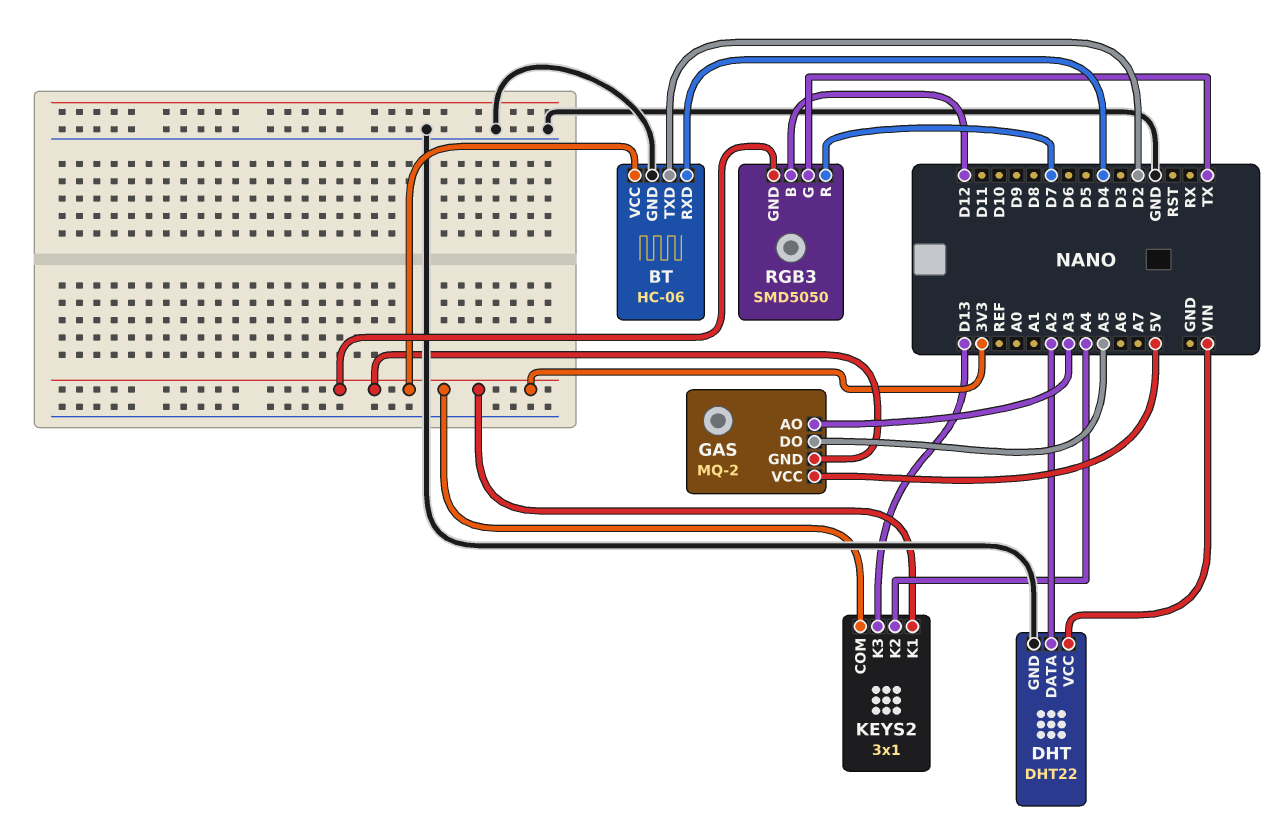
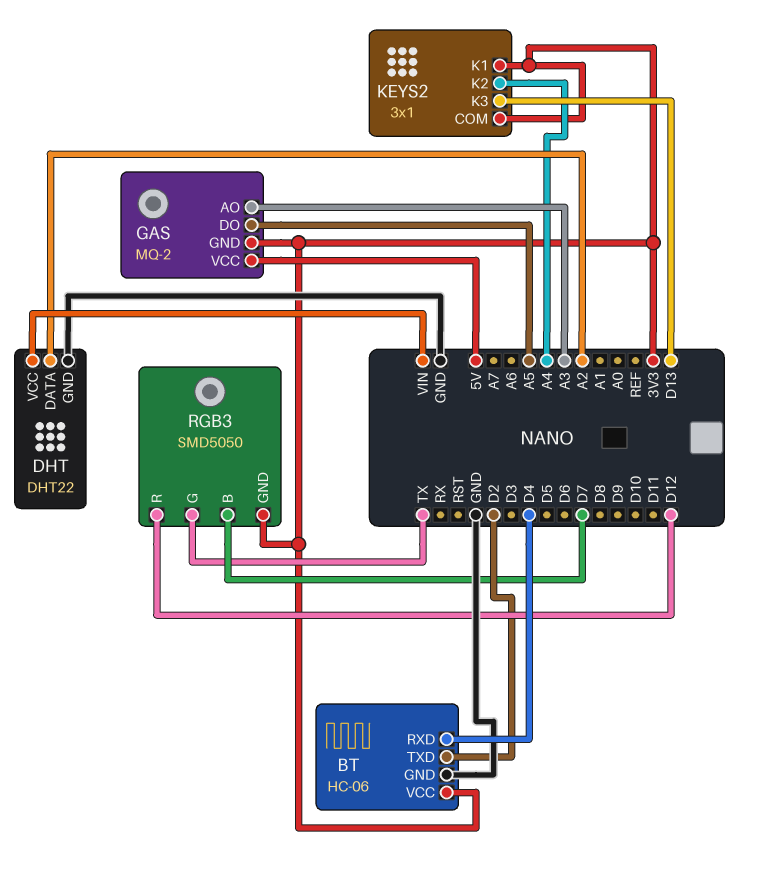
RGB3 pin B: D12 -> D7
RGB3 pin R: D7 -> D12

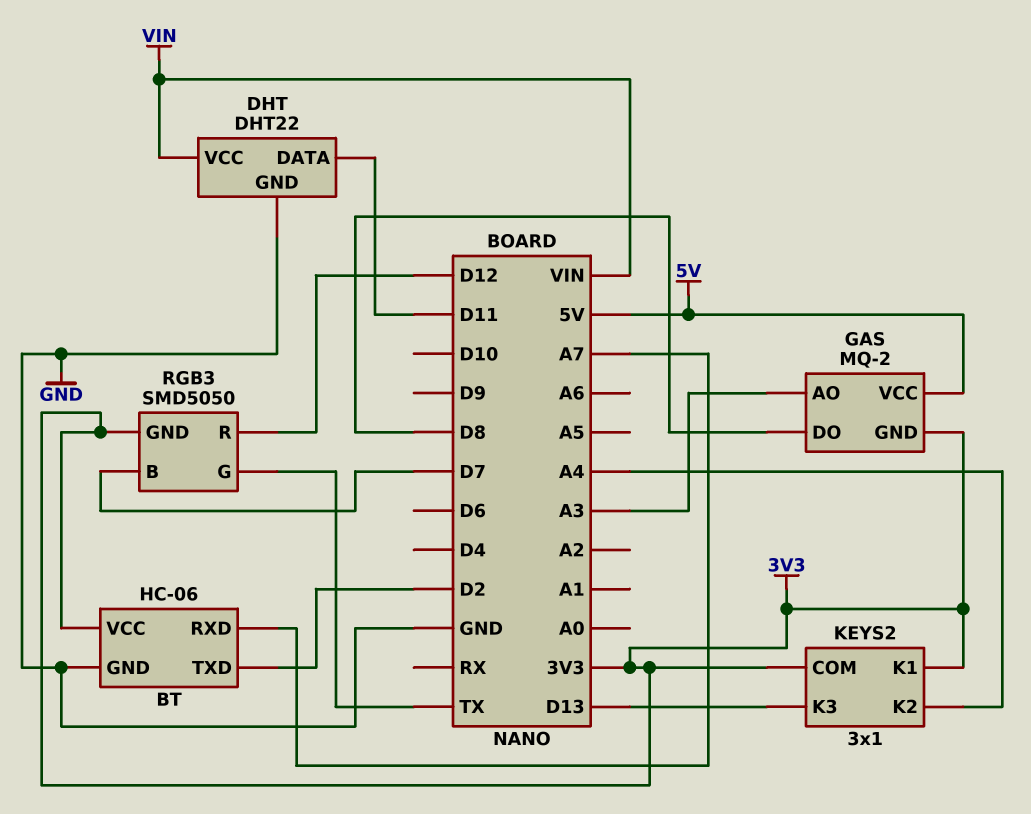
BT pin RXD: D4 -> A7
DHT pin DATA: A2 -> D11
GAS pin DO: A5 -> D8

